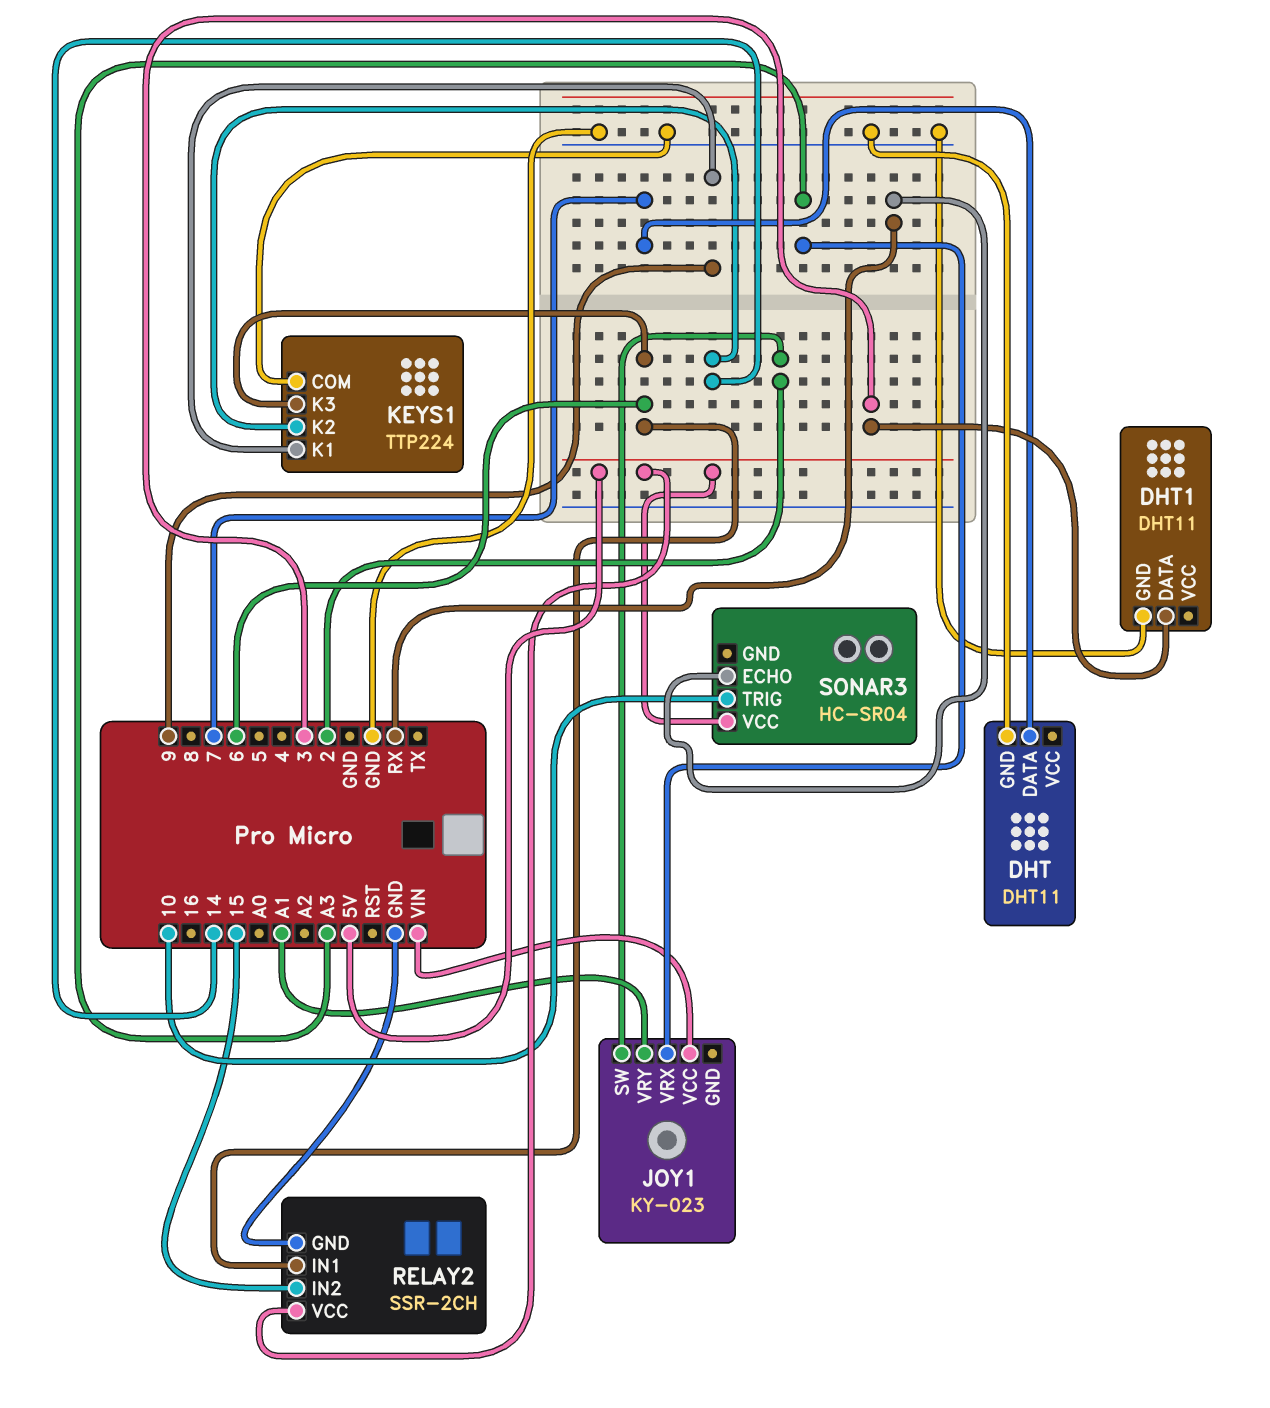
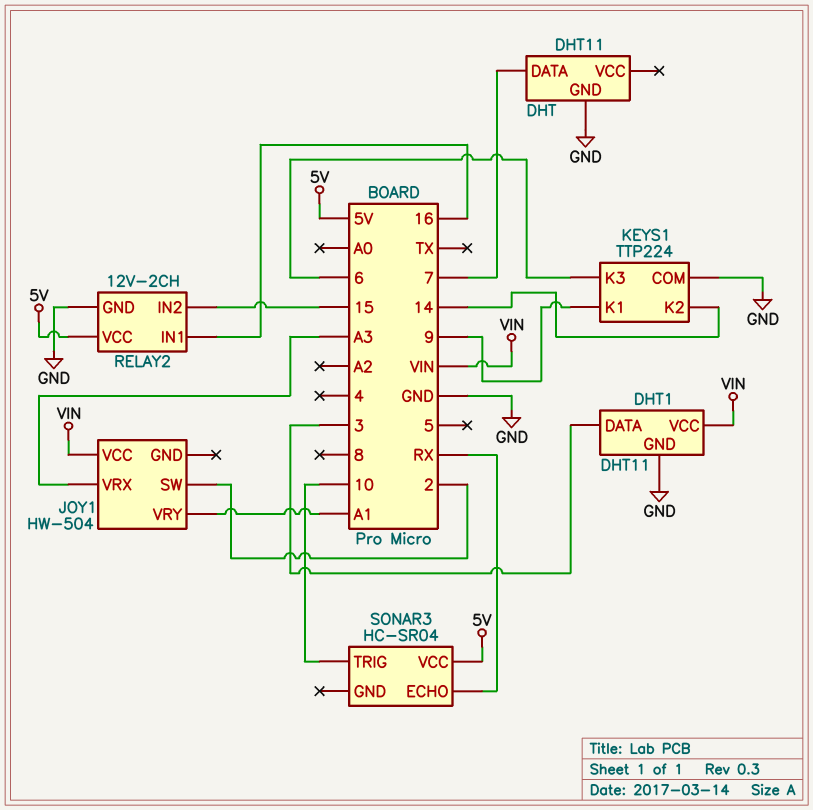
DHT1 pin VCC: none -> VIN
JOY1: KY-023 -> HW-504
RELAY2: SSR-2CH -> 12V-2CH
RELAY2 pin IN1: 6 -> 16

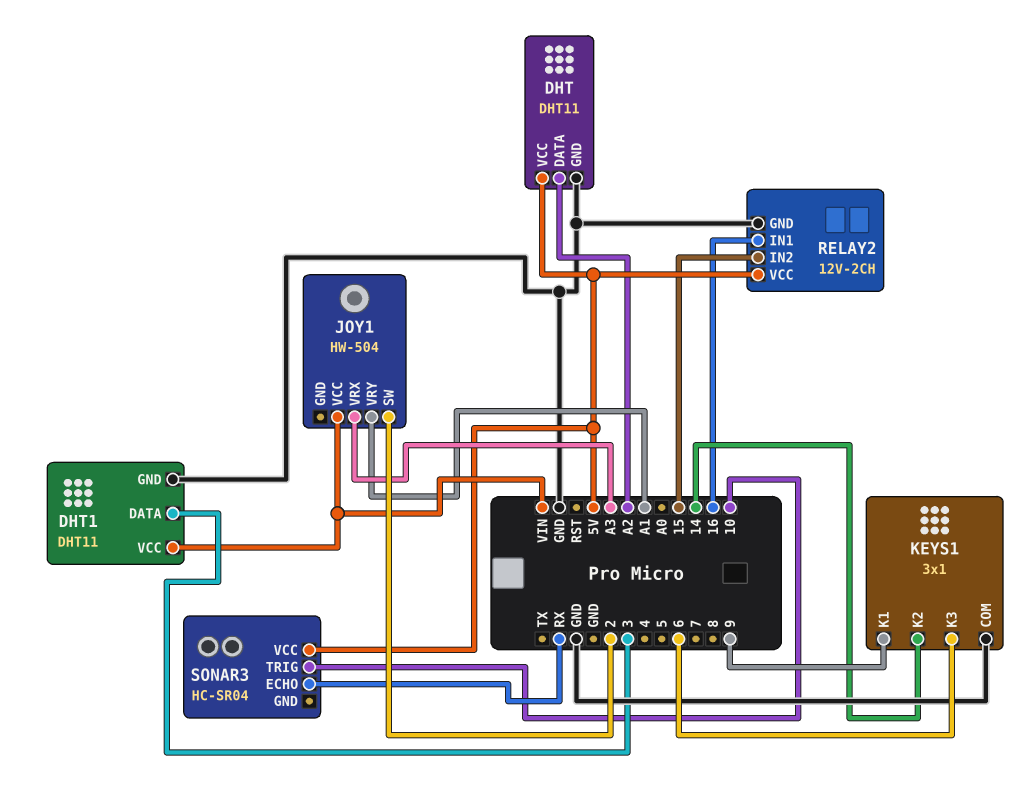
DHT pin DATA: 7 -> A2
DHT pin VCC: none -> 5V
KEYS1: TTP224 -> 3x1

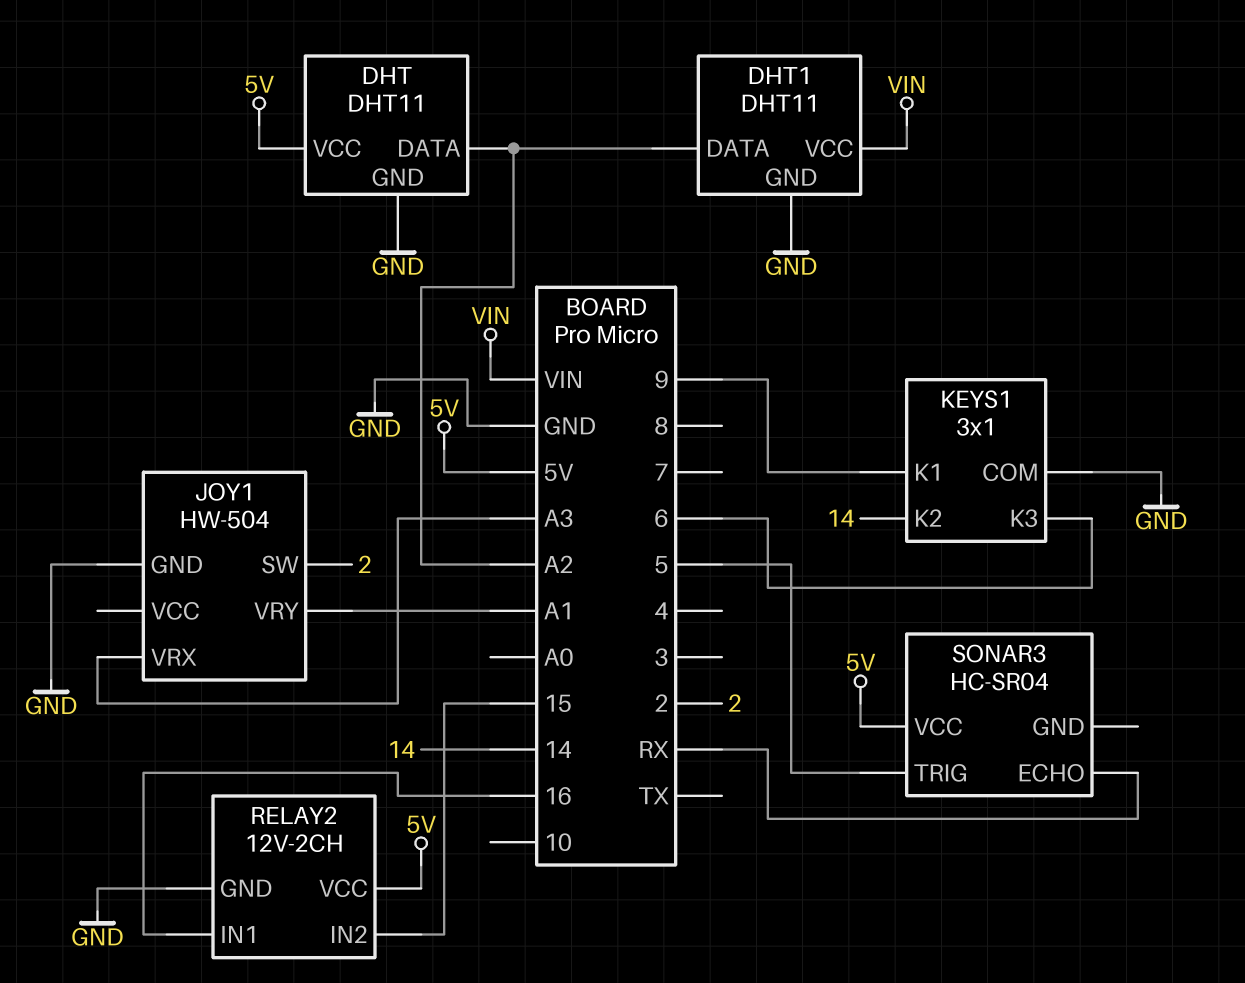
DHT1 pin DATA: 3 -> A2
JOY1 pin GND: none -> GND
JOY1 pin VCC: VIN -> none
SONAR3 pin TRIG: 10 -> 5

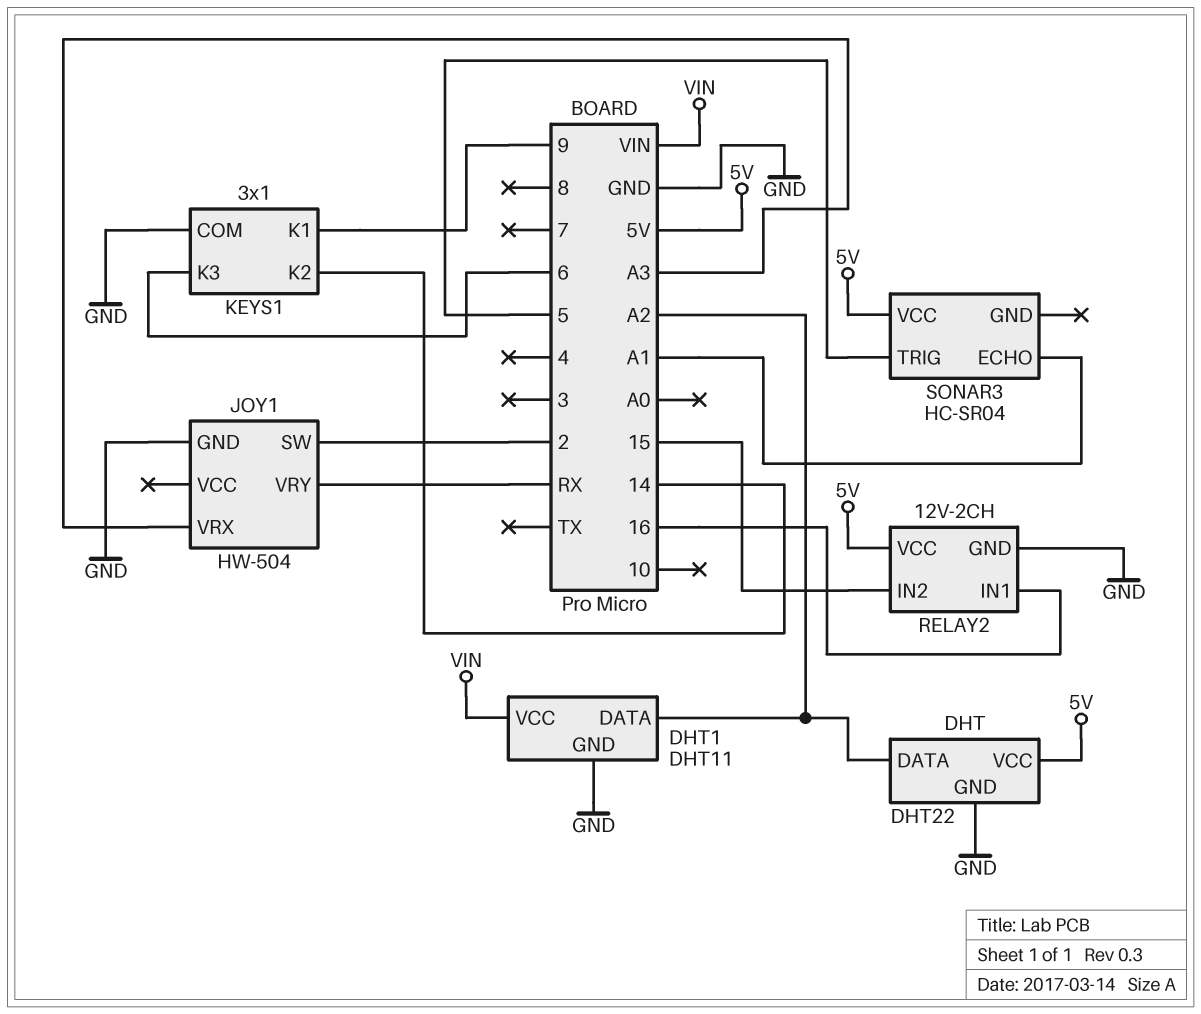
DHT: DHT11 -> DHT22
JOY1 pin VRY: A1 -> RX
SONAR3 pin ECHO: RX -> A1

